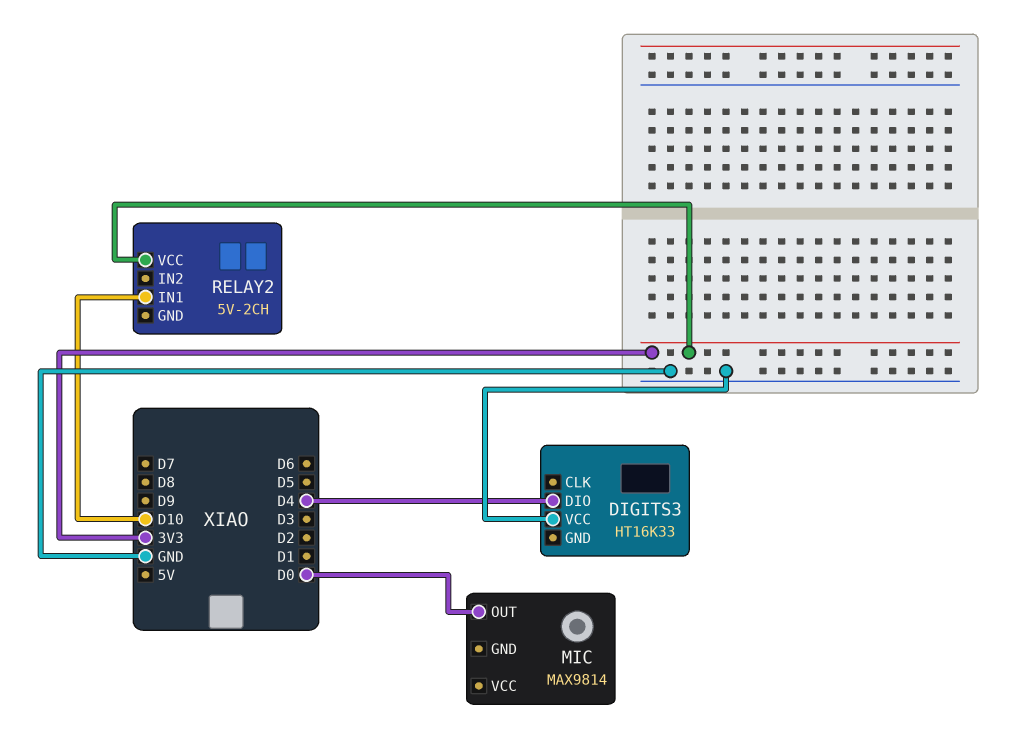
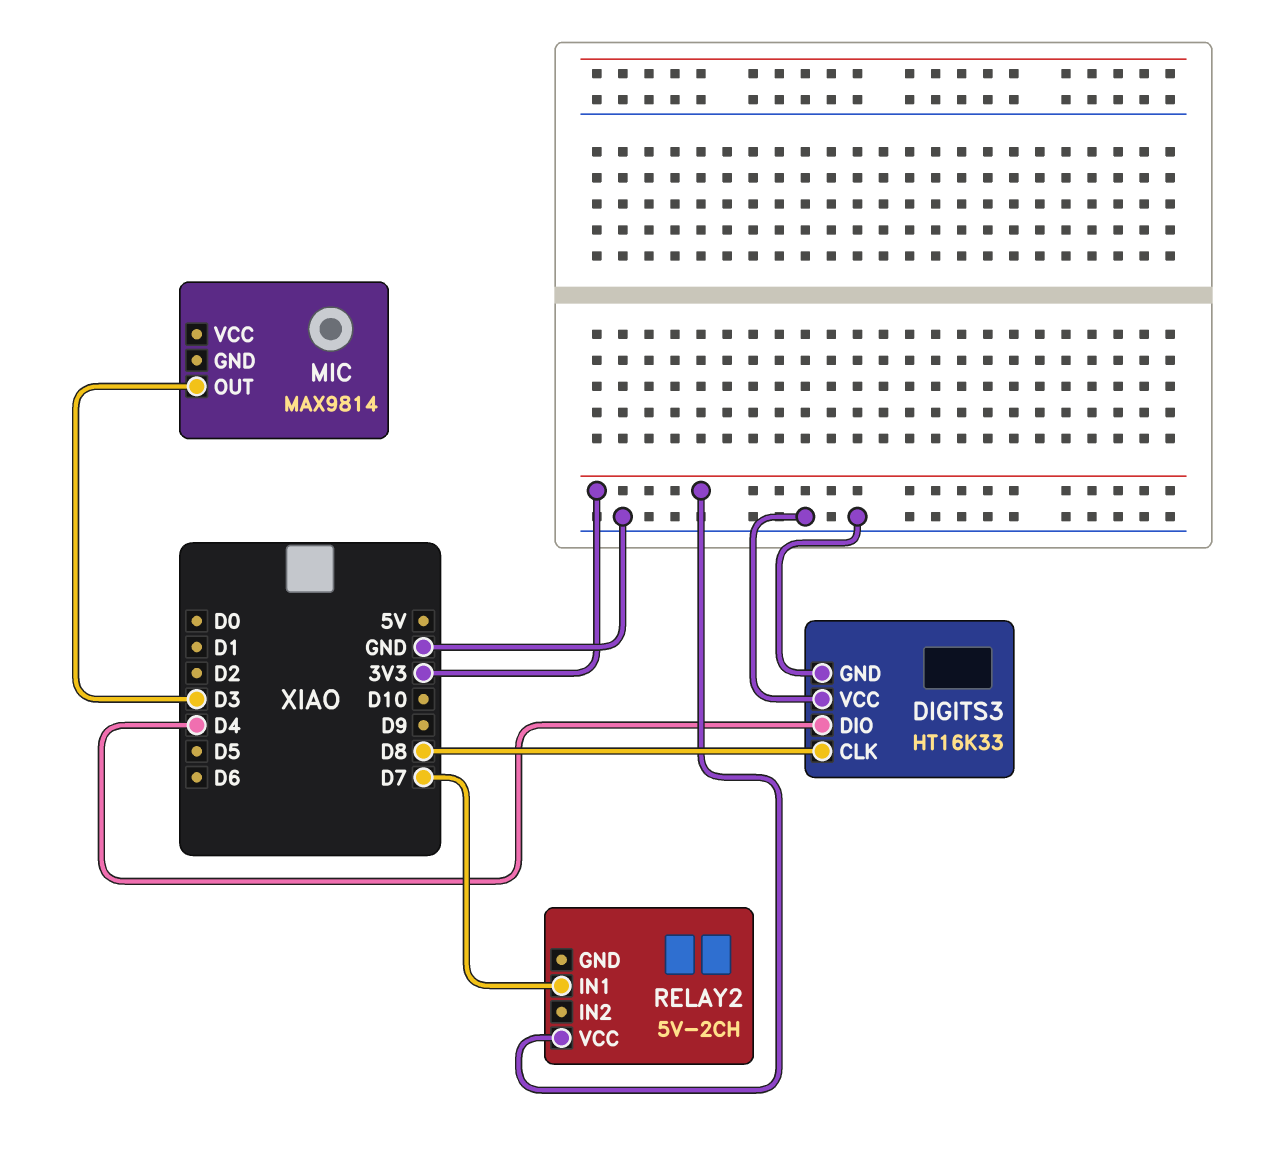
DIGITS3 pin CLK: none -> D8
DIGITS3 pin GND: none -> GND
MIC pin OUT: D0 -> D3
RELAY2 pin IN1: D10 -> D7

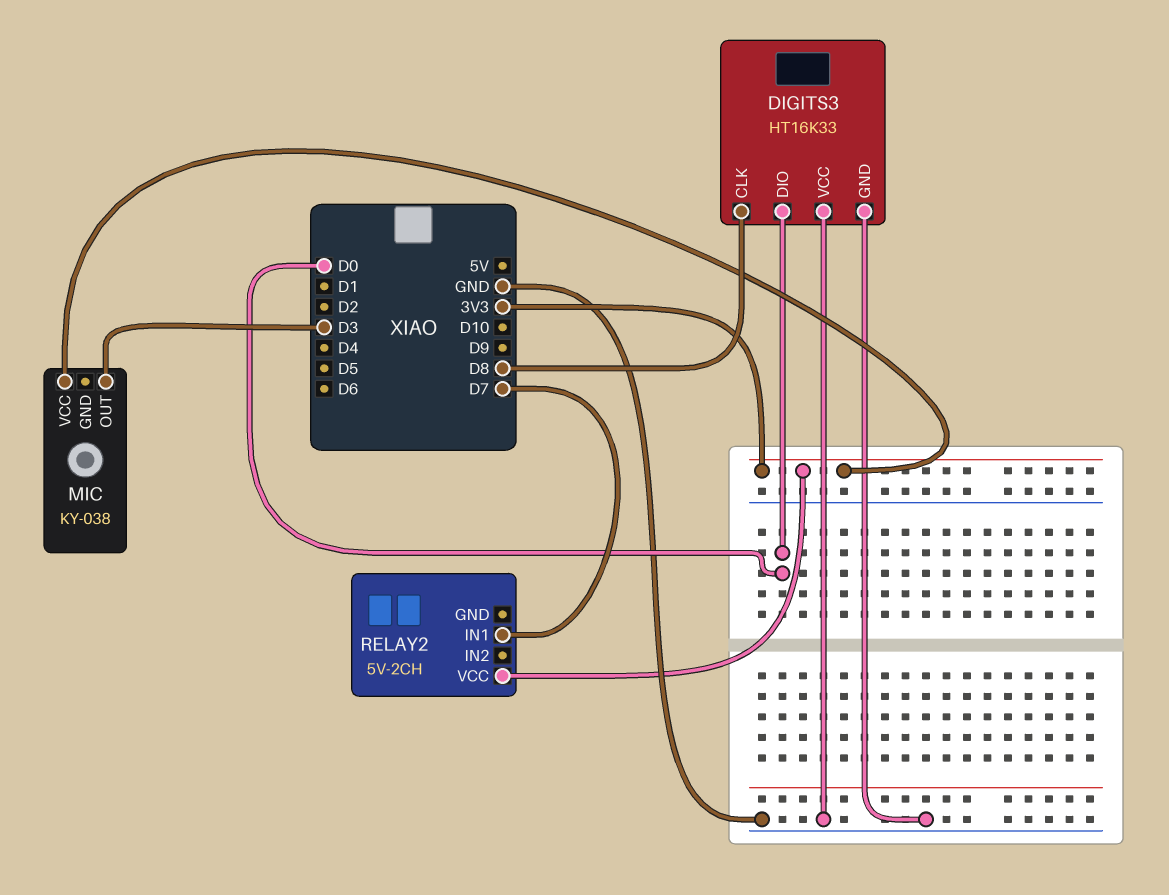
DIGITS3 pin DIO: D4 -> D0
MIC: MAX9814 -> KY-038
MIC pin VCC: none -> 3V3

